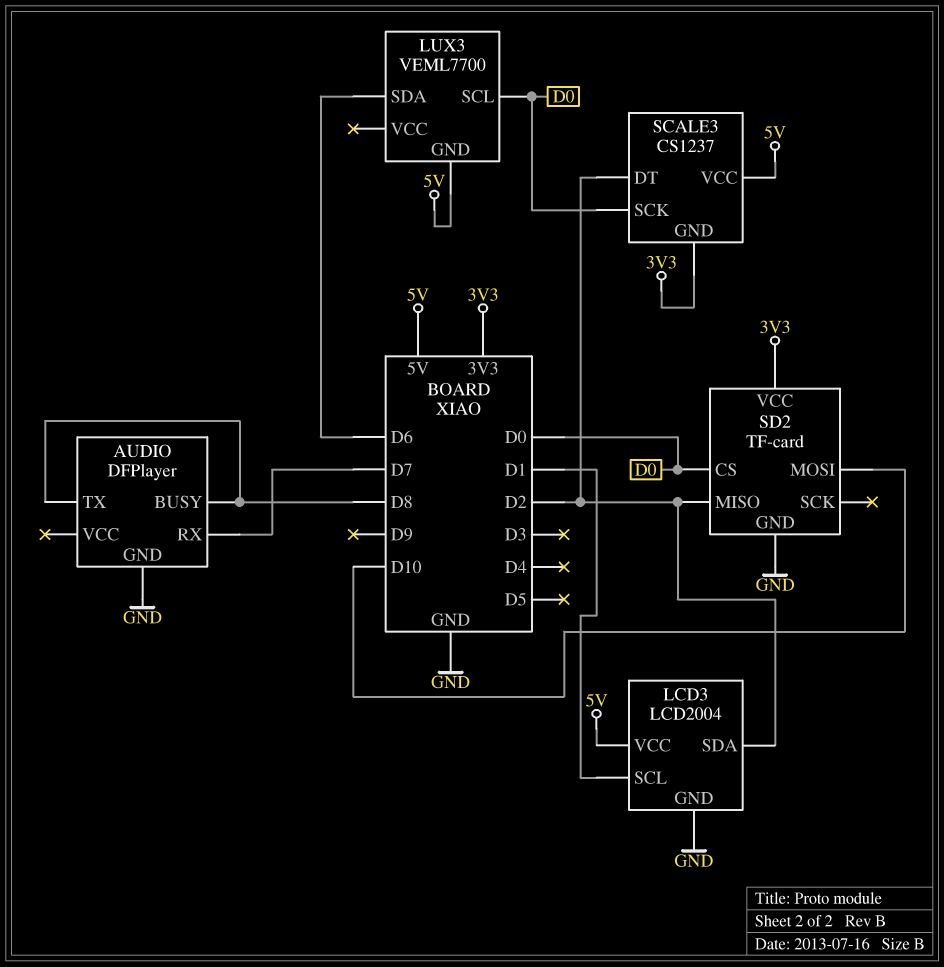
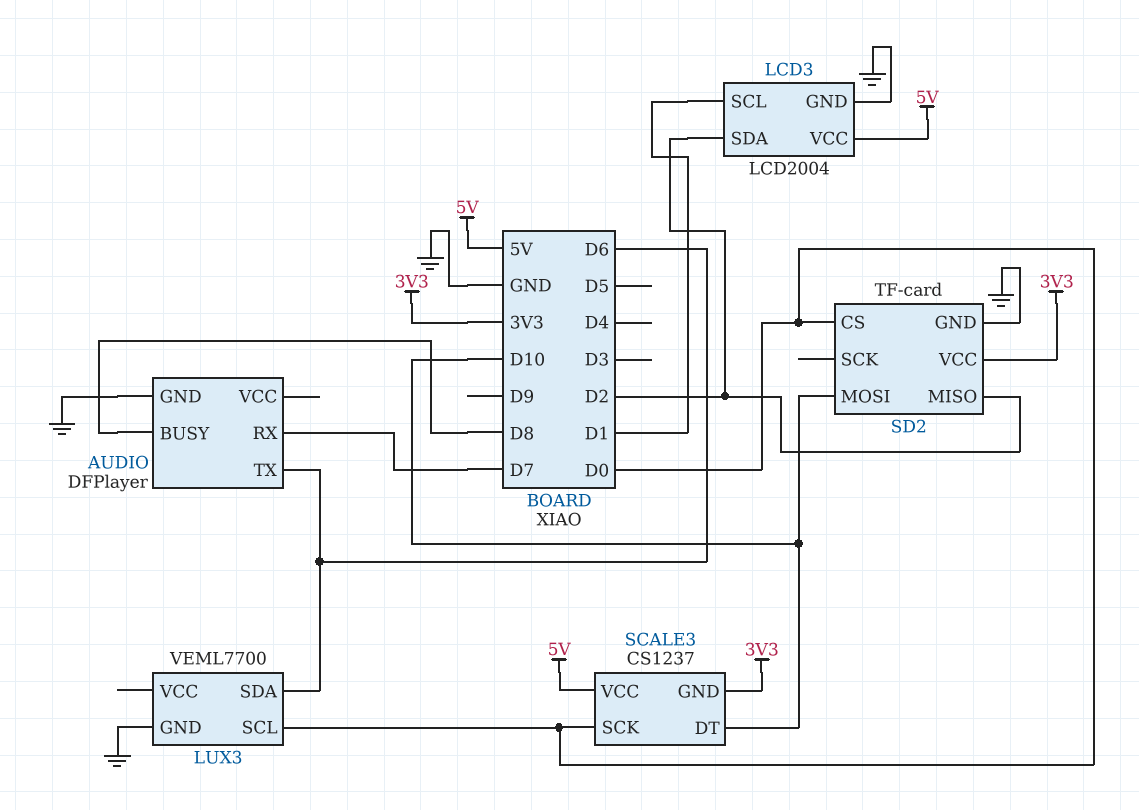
AUDIO pin TX: D8 -> D6
LUX3 pin GND: 5V -> GND
SCALE3 pin DT: D2 -> D10

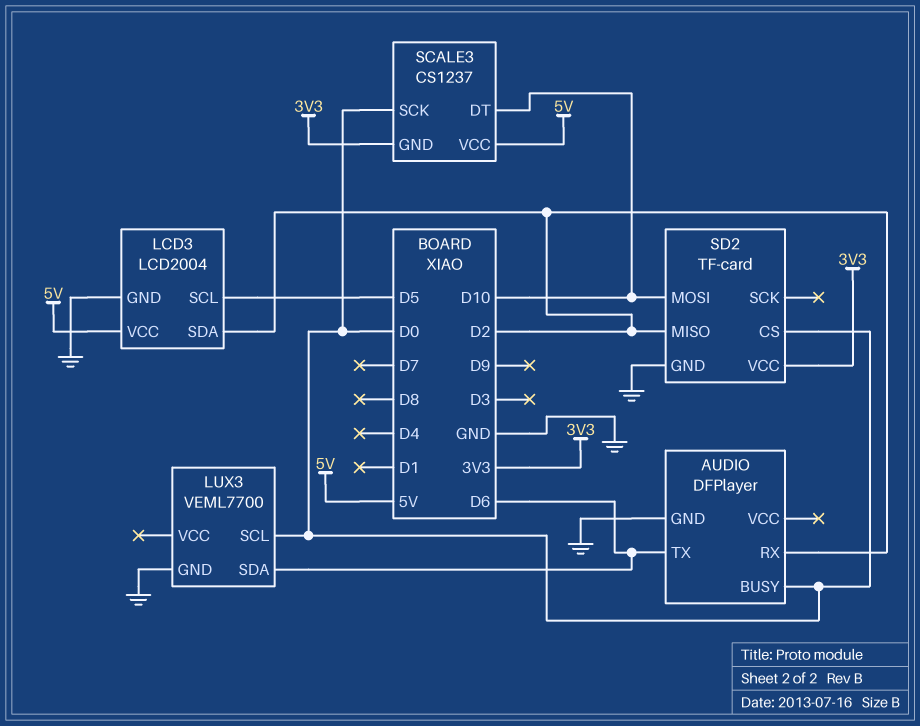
AUDIO pin BUSY: D8 -> D0
AUDIO pin RX: D7 -> D2
LCD3 pin SCL: D1 -> D5

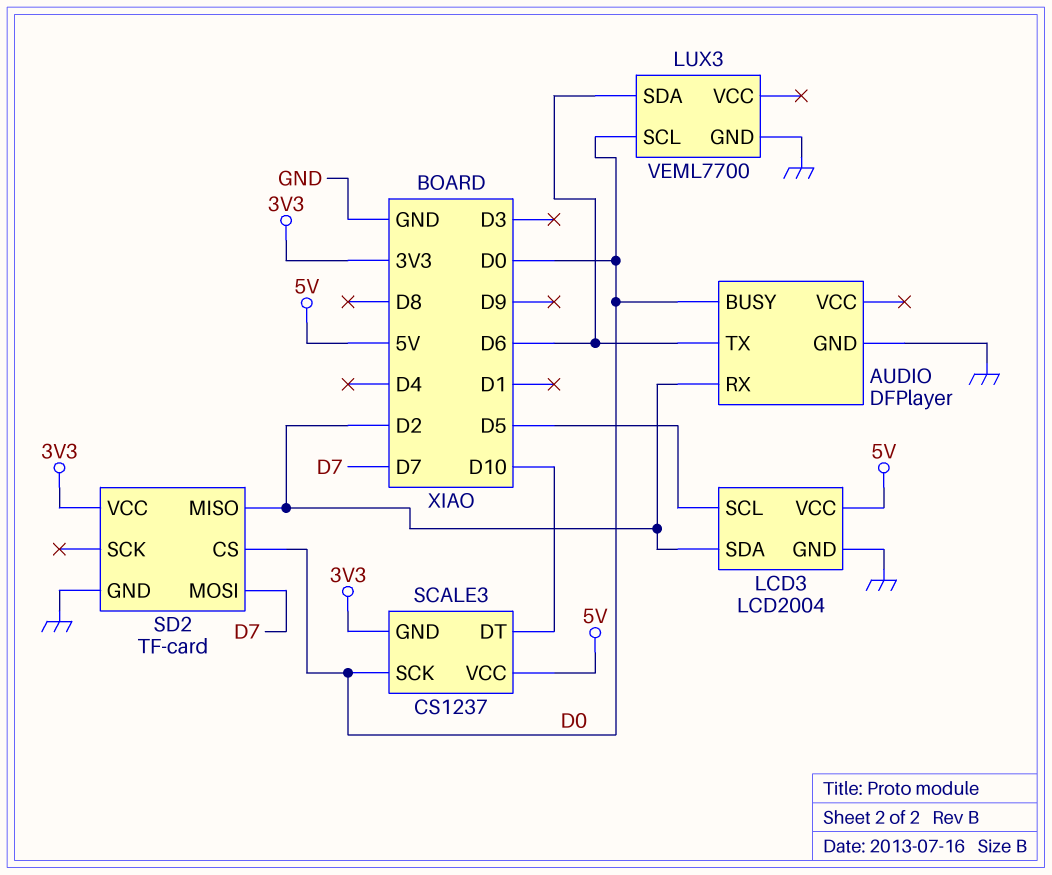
SD2 pin MOSI: D10 -> D7

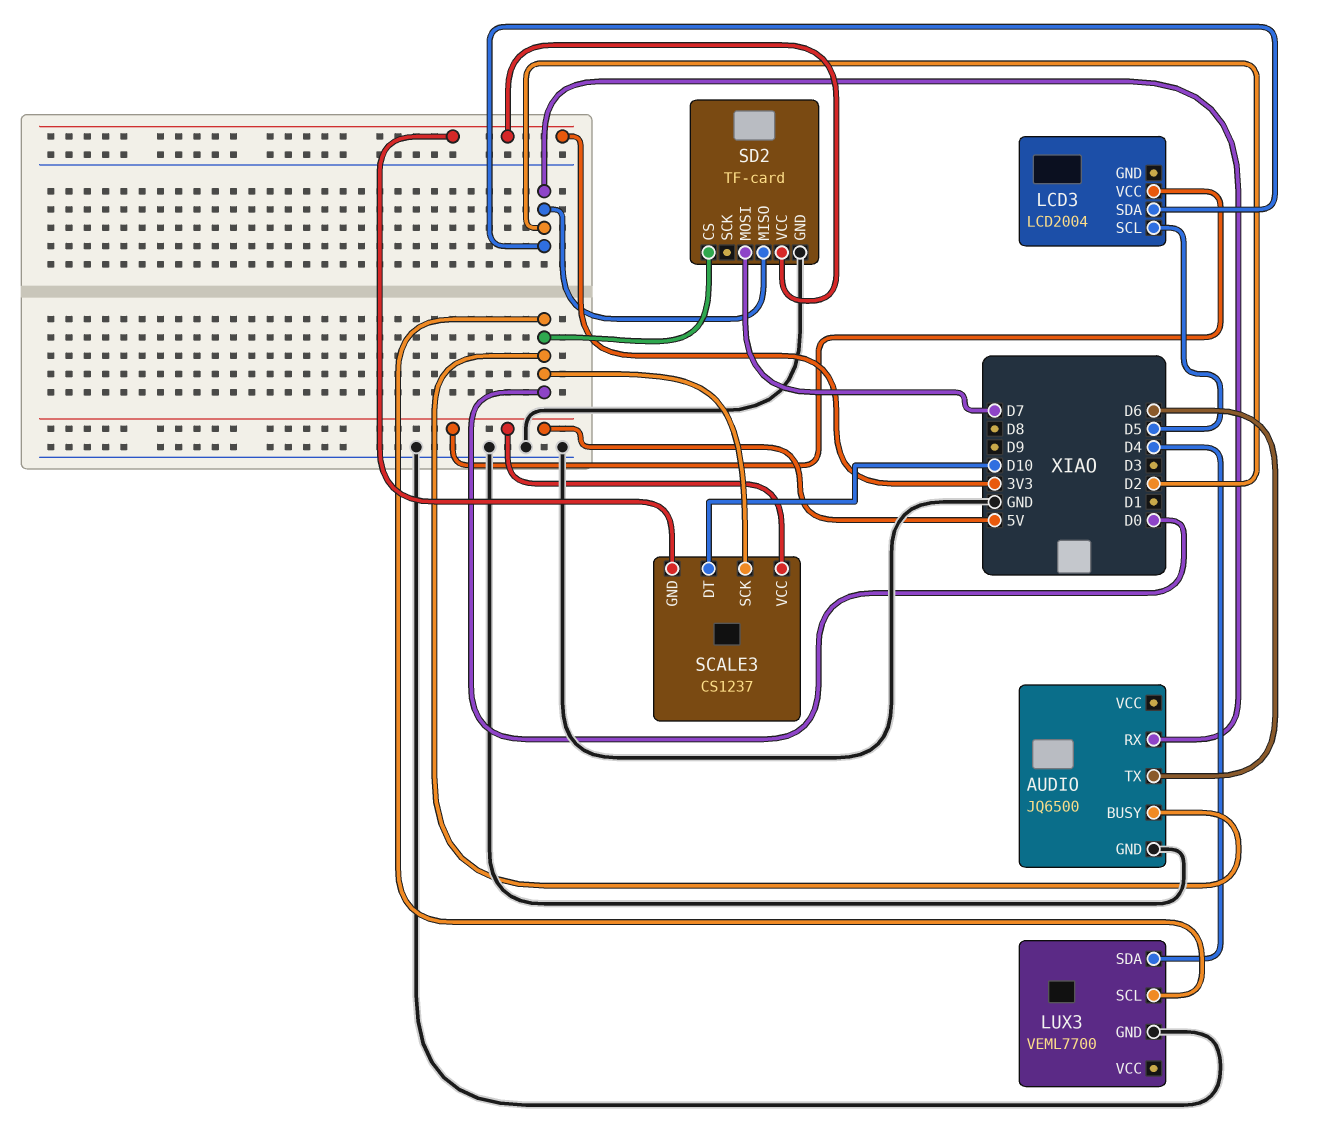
AUDIO: DFPlayer -> JQ6500
LCD3 pin GND: GND -> none
LUX3 pin SDA: D6 -> D4

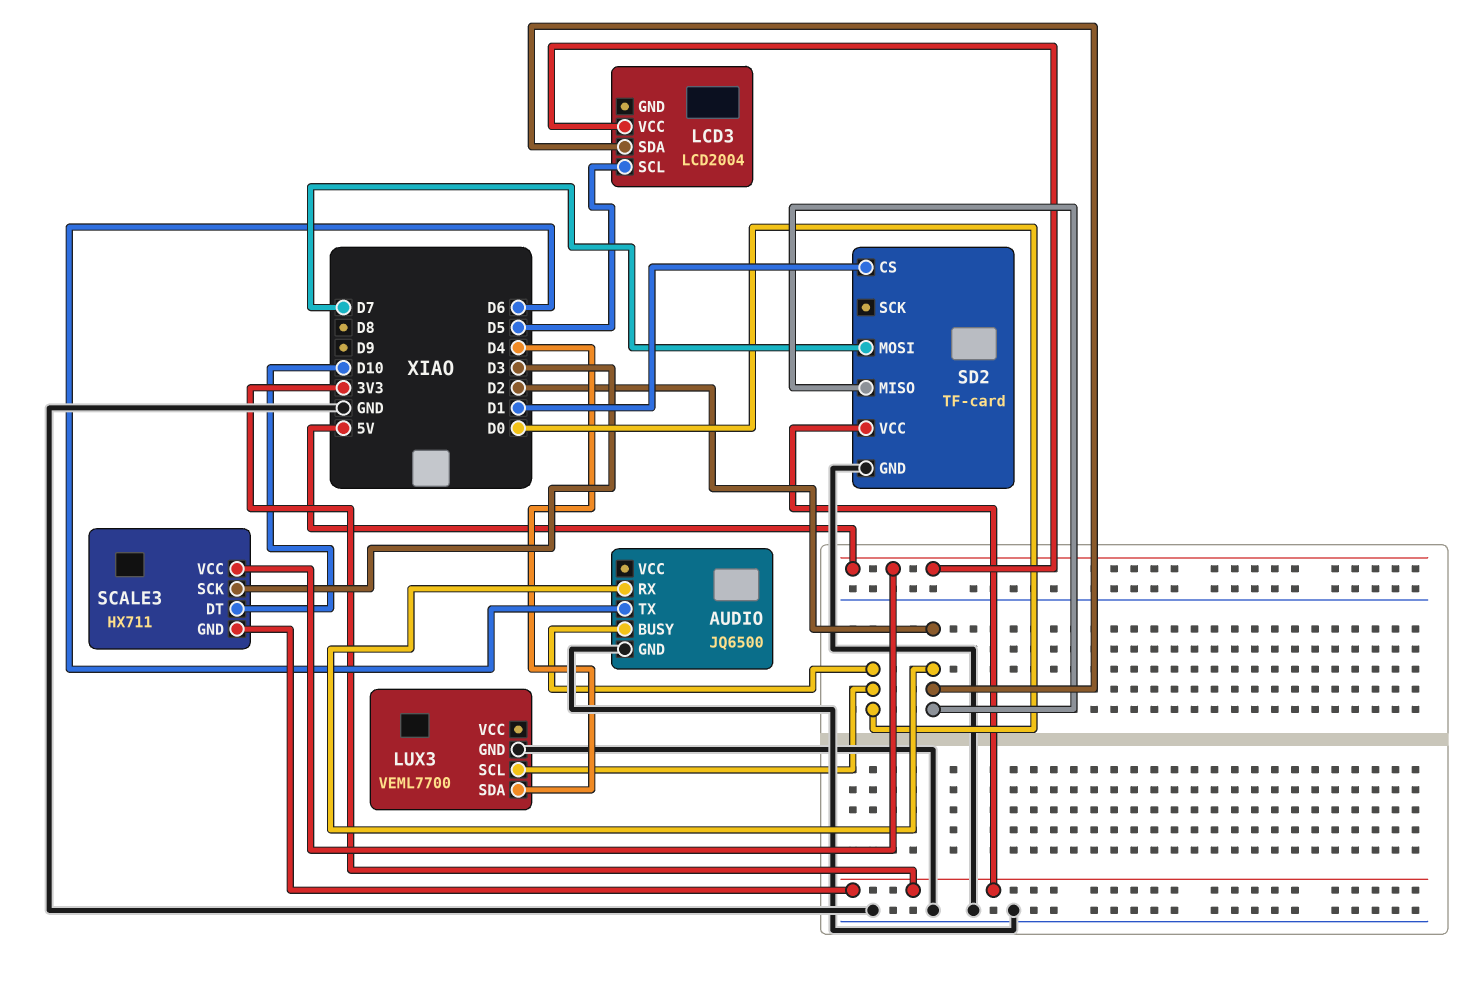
SCALE3: CS1237 -> HX711
SCALE3 pin SCK: D0 -> D3
SD2 pin CS: D0 -> D1

